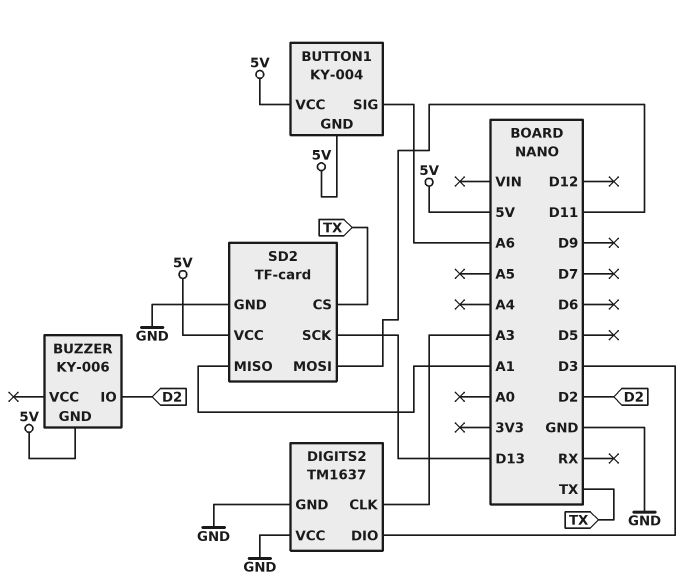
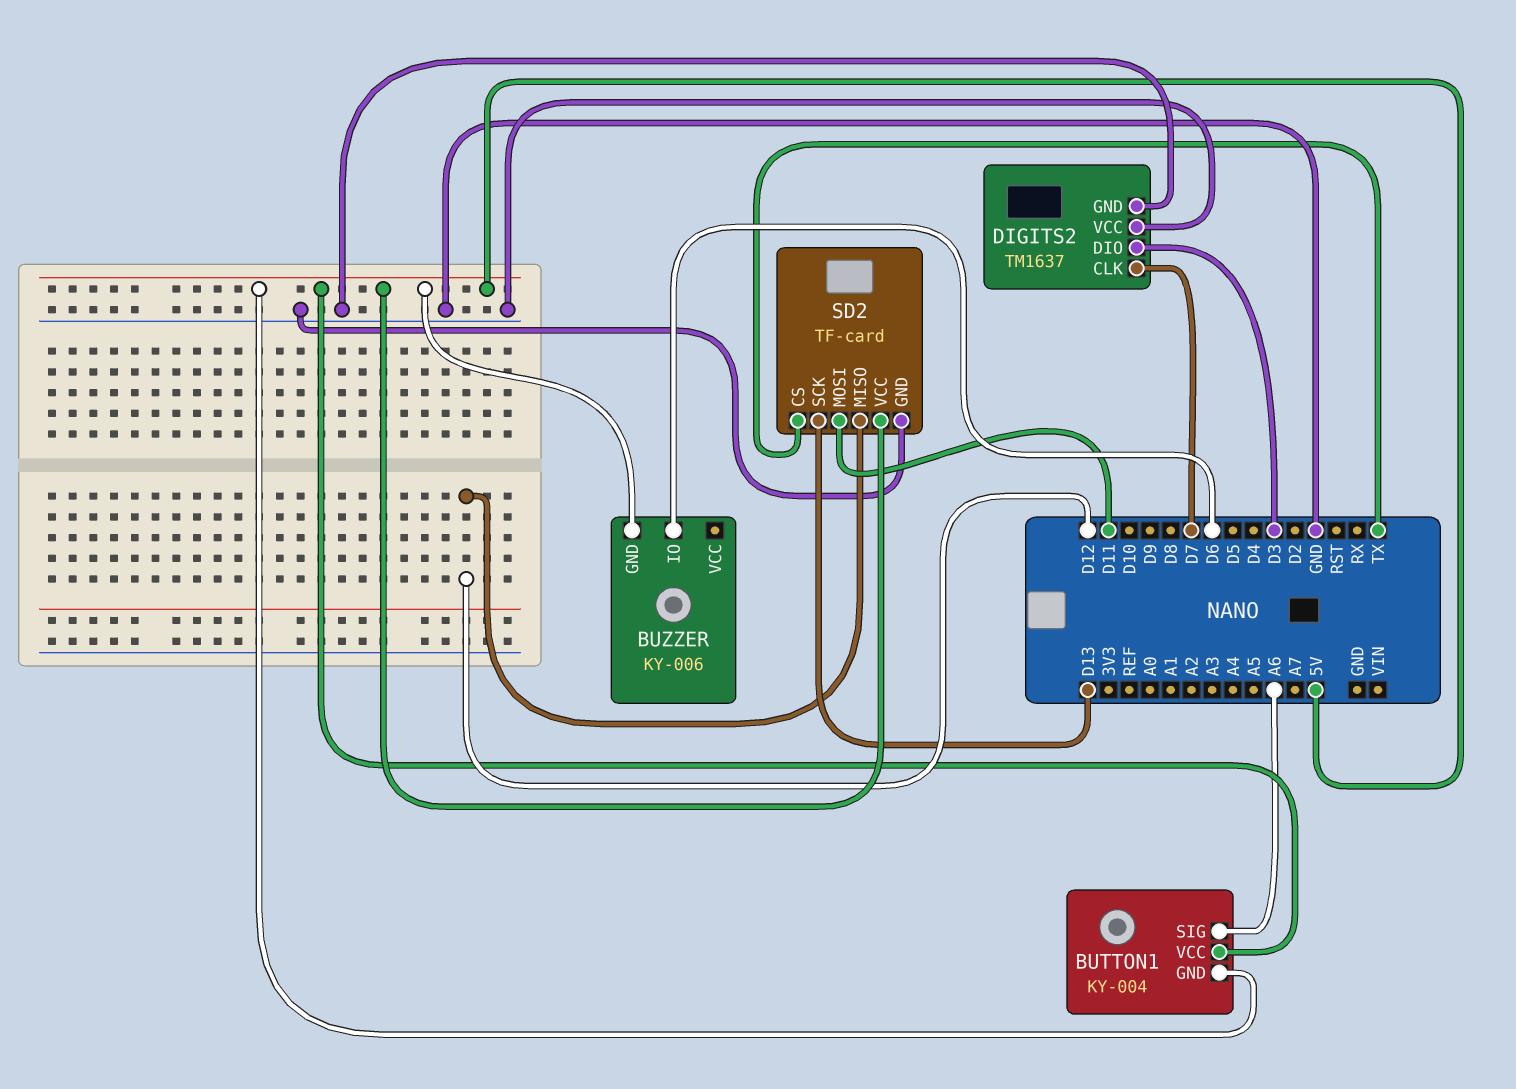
BUZZER pin IO: D2 -> D6
DIGITS2 pin CLK: A3 -> D7
SD2 pin MISO: A1 -> D12

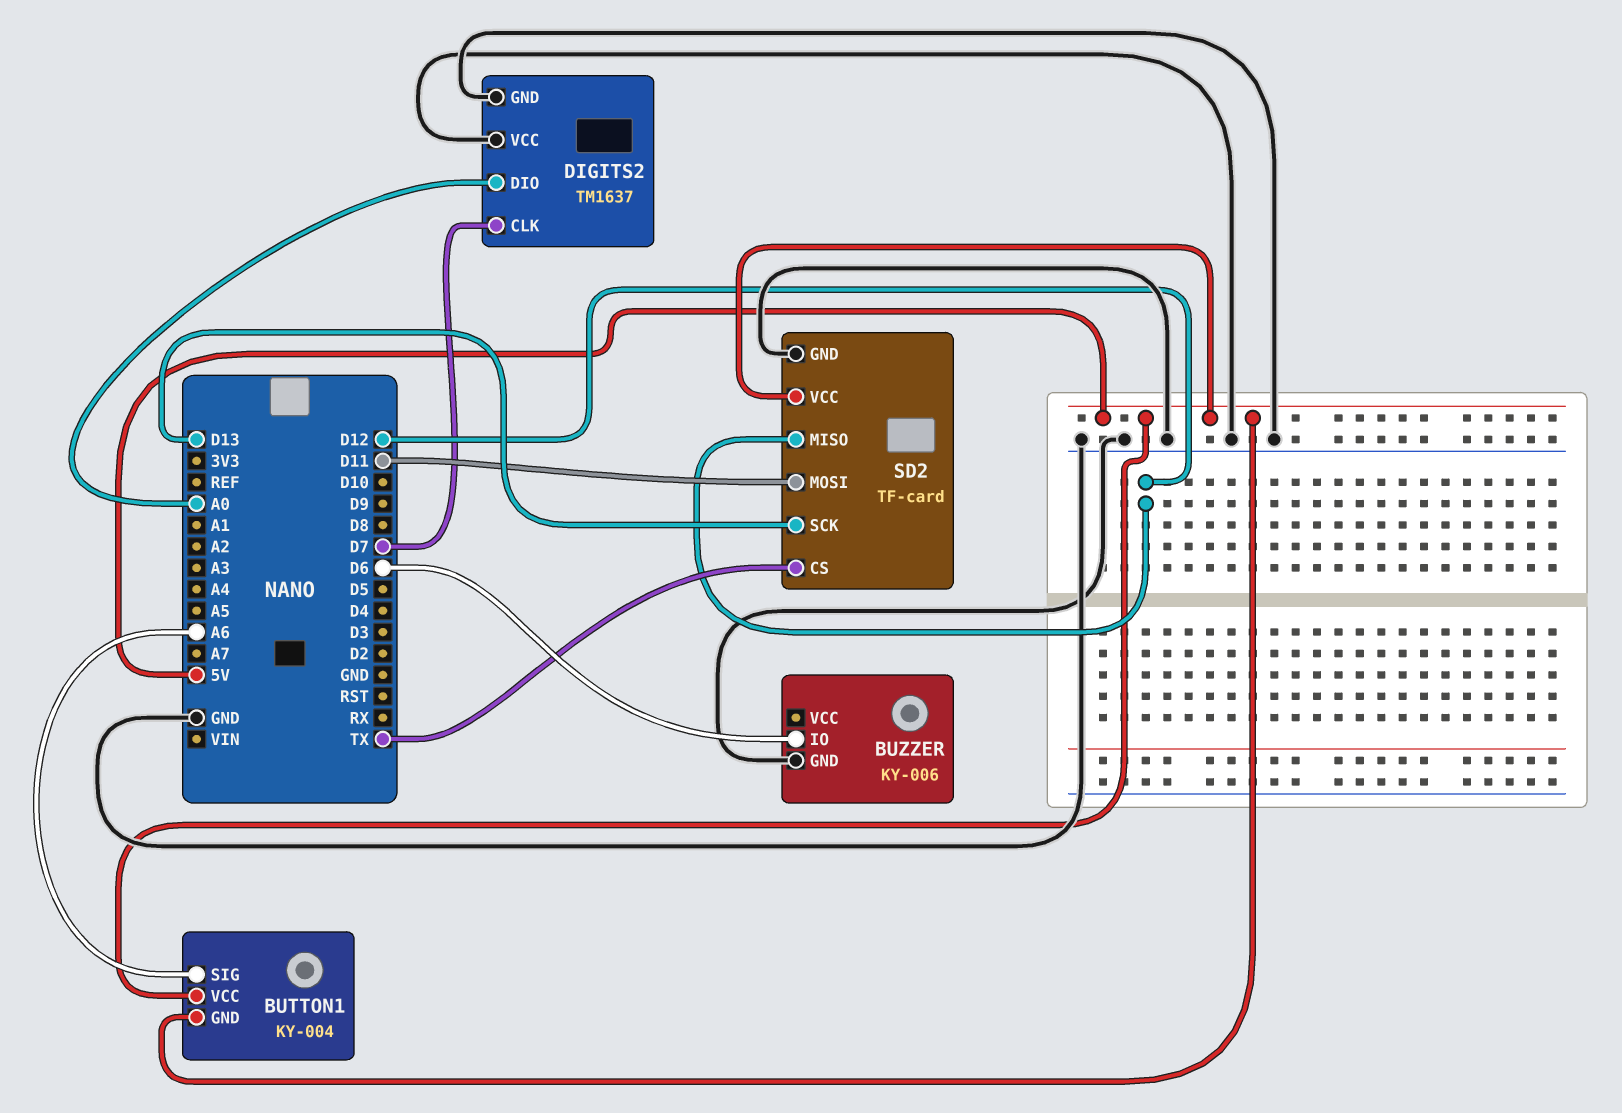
BUZZER pin GND: 5V -> GND
DIGITS2 pin DIO: D3 -> A0

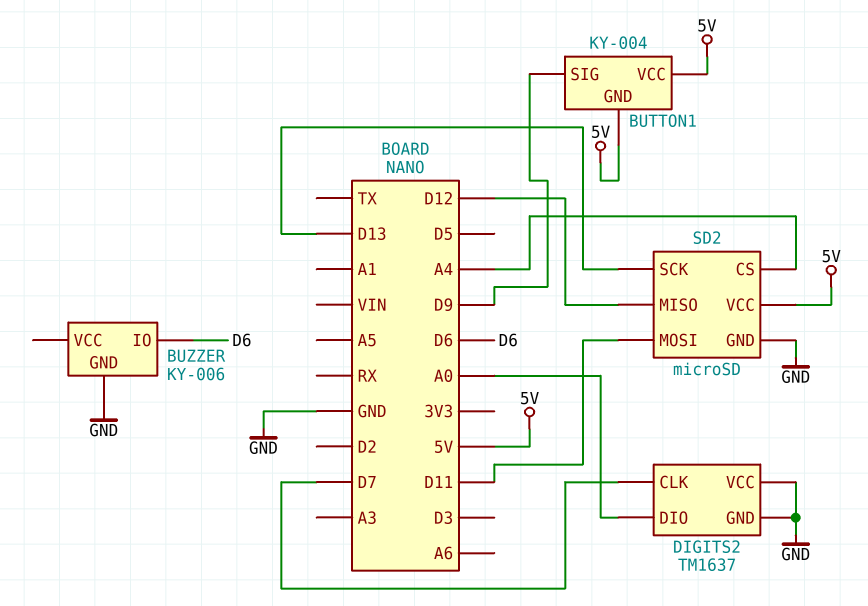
BUTTON1 pin SIG: A6 -> D9
SD2: TF-card -> microSD
SD2 pin CS: TX -> A4

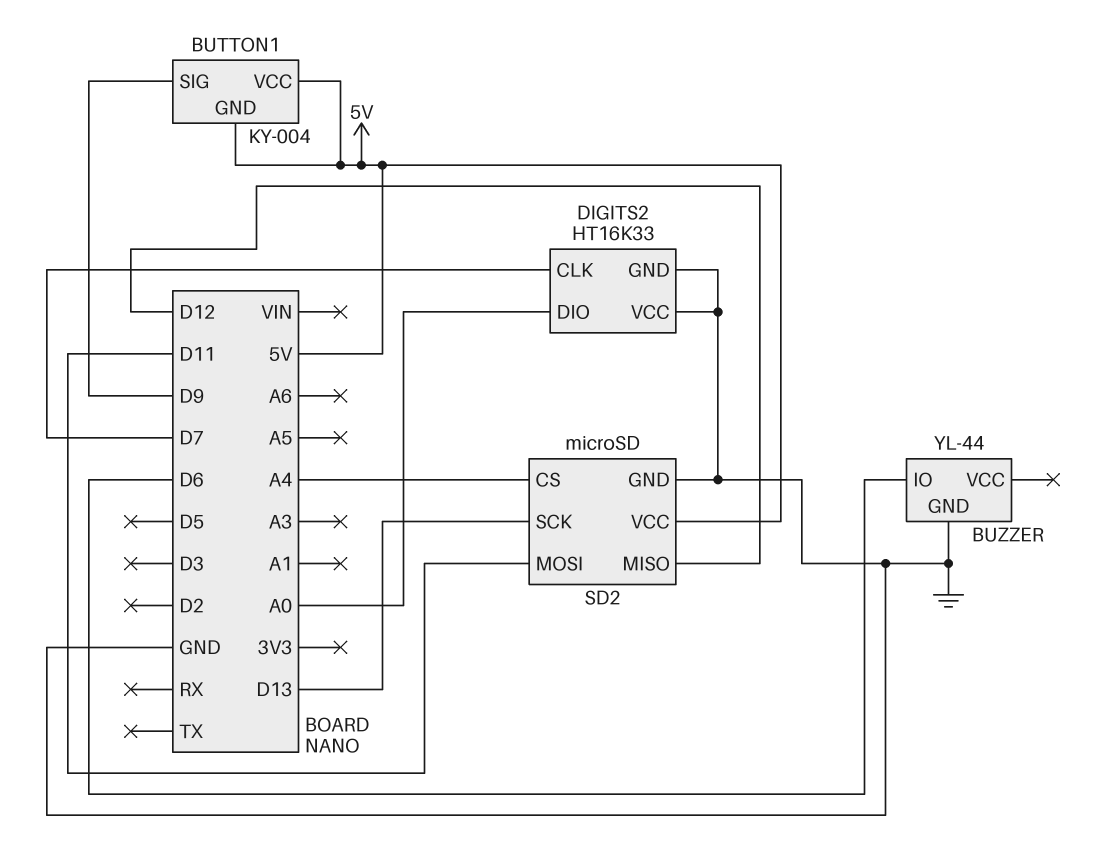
BUZZER: KY-006 -> YL-44
DIGITS2: TM1637 -> HT16K33

